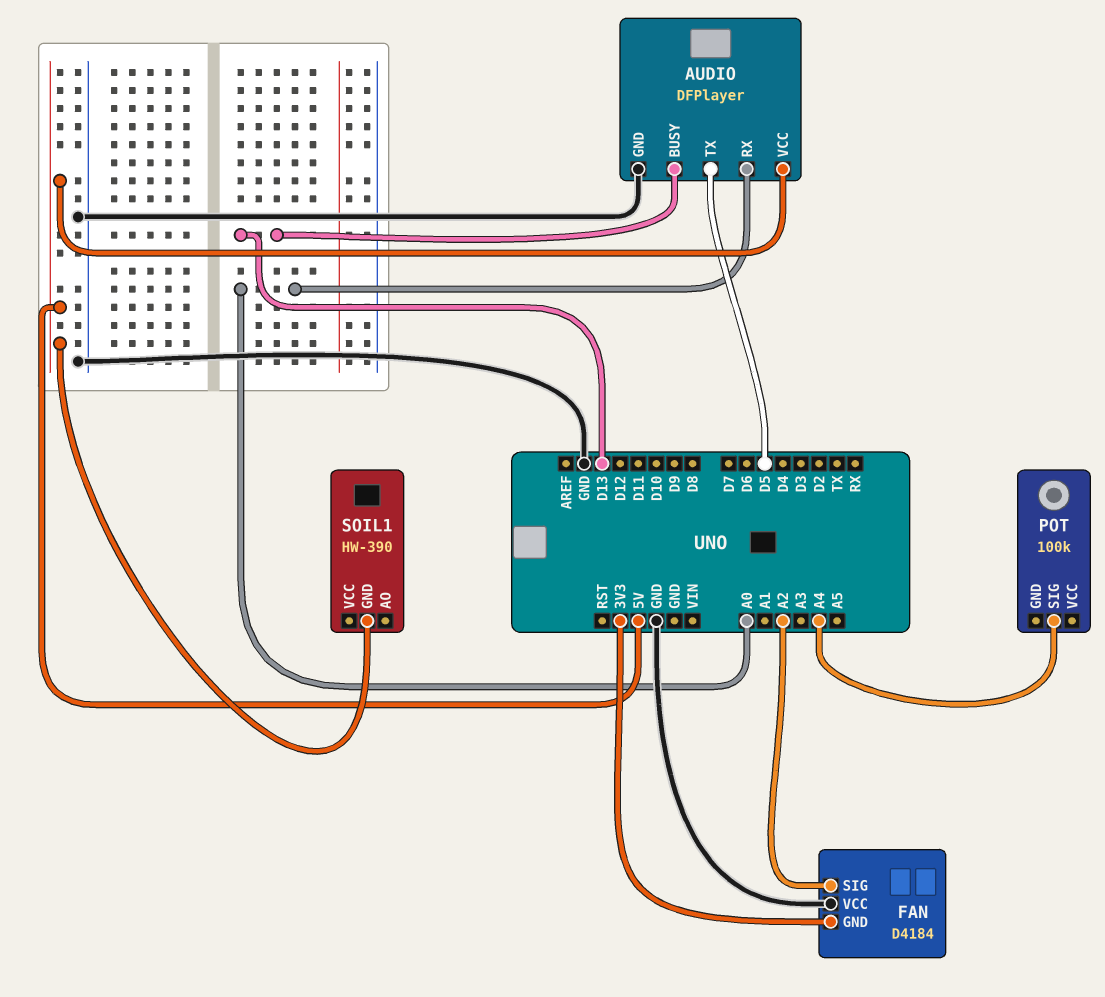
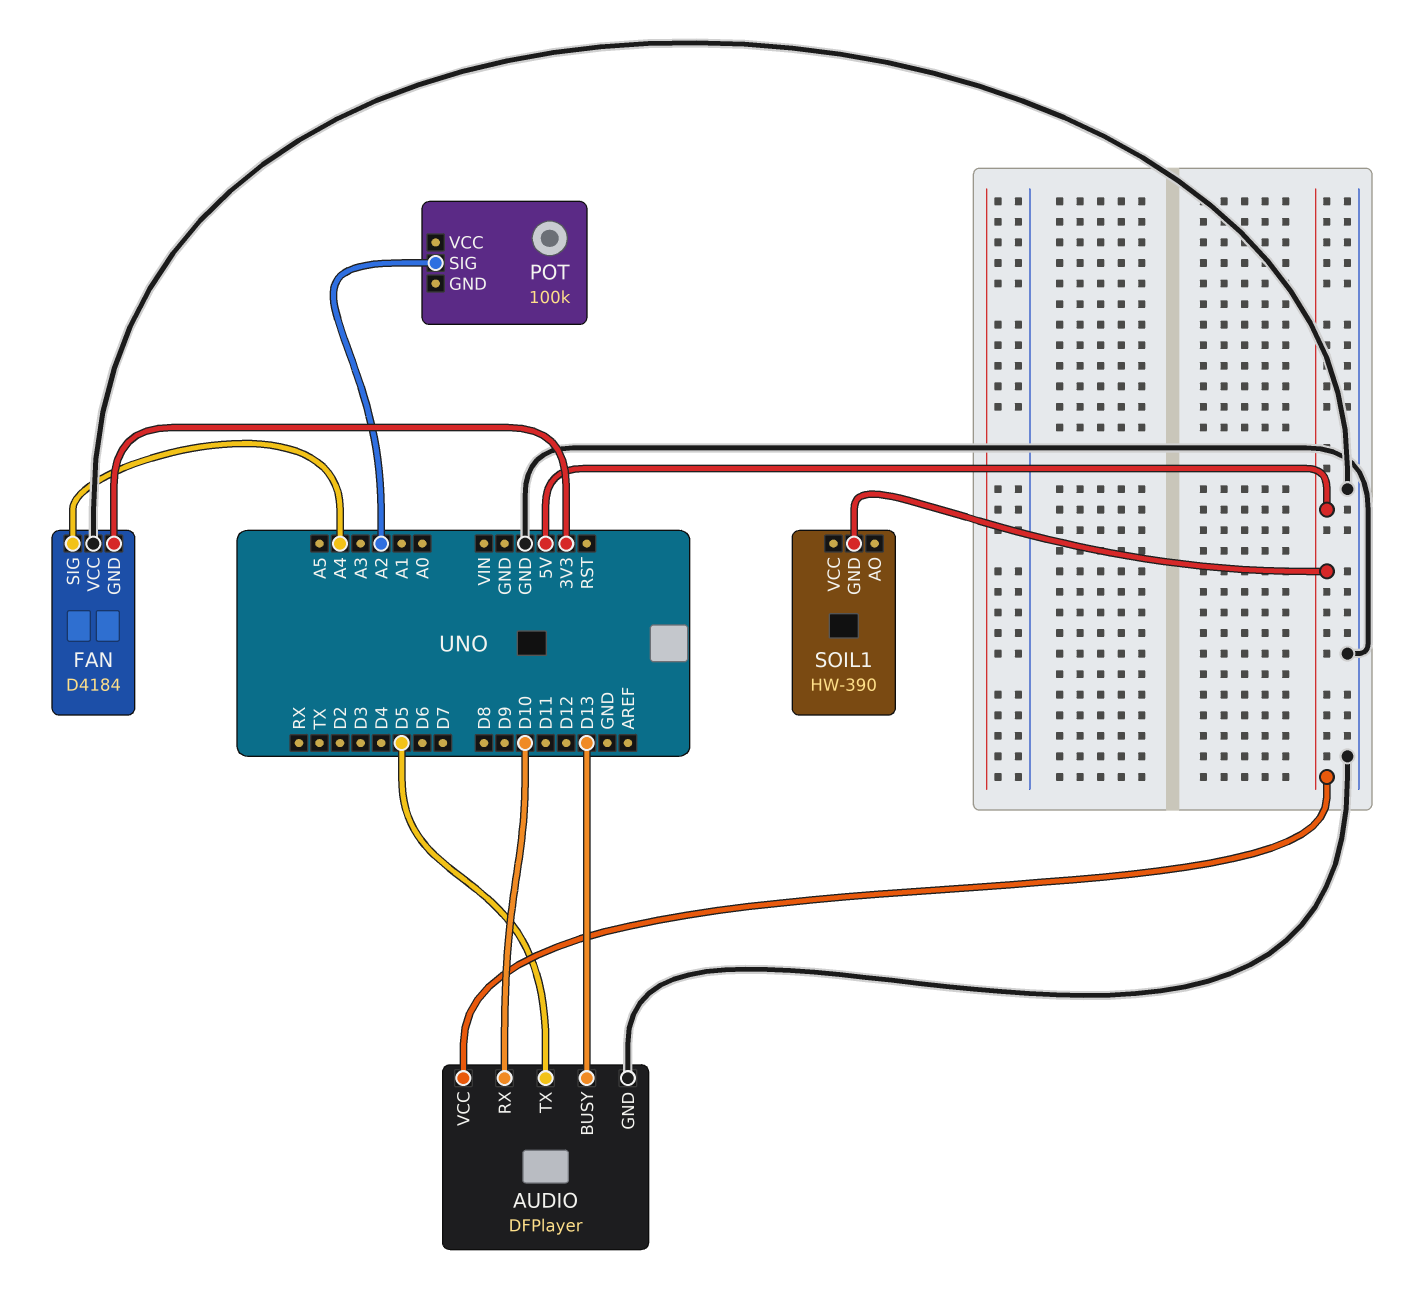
AUDIO pin RX: A0 -> D10
FAN pin SIG: A2 -> A4
POT pin SIG: A4 -> A2

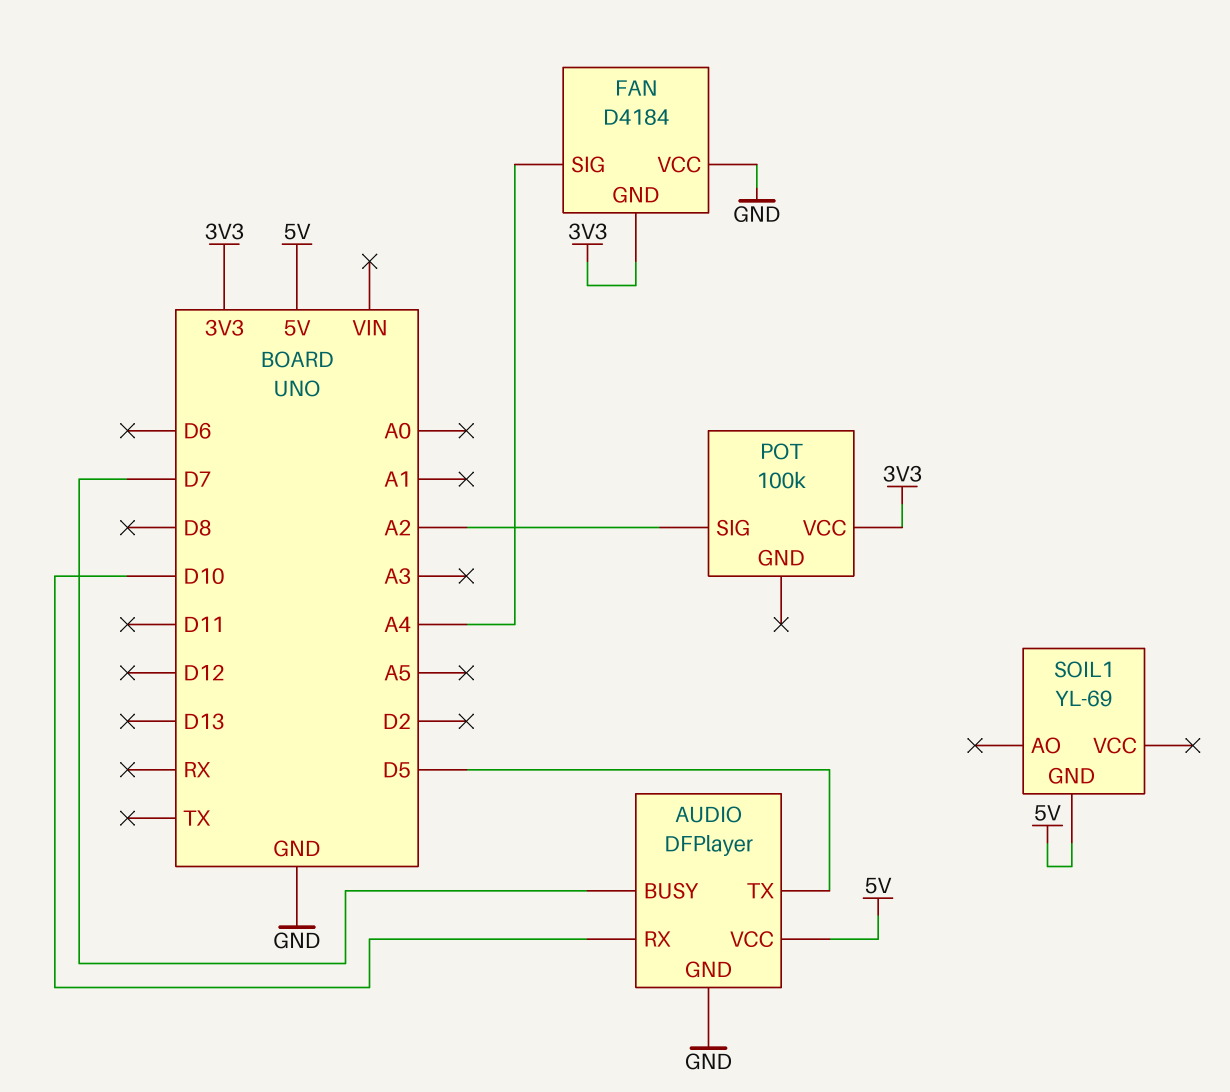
AUDIO pin BUSY: D13 -> D7
POT pin VCC: none -> 3V3
SOIL1: HW-390 -> YL-69

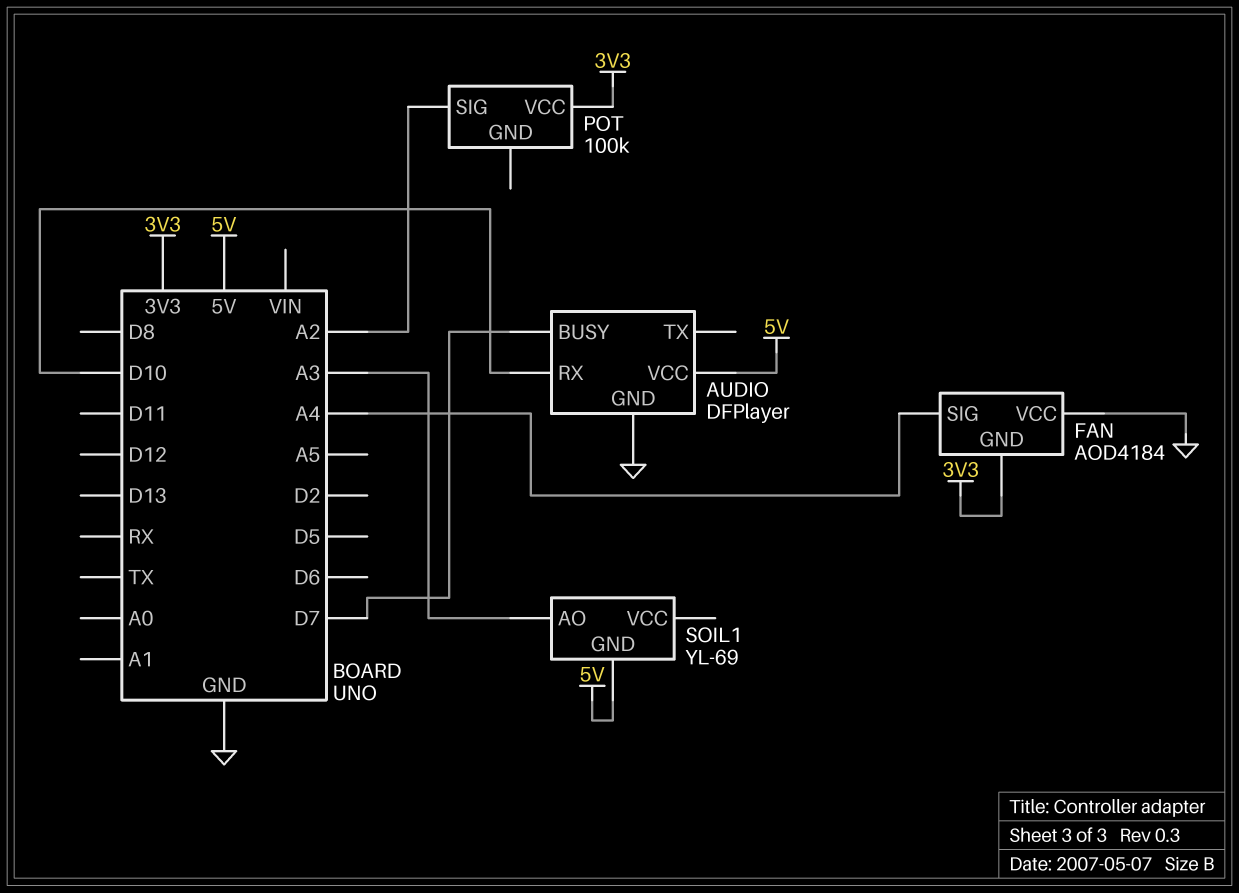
AUDIO pin TX: D5 -> none
FAN: D4184 -> AOD4184
SOIL1 pin AO: none -> A3

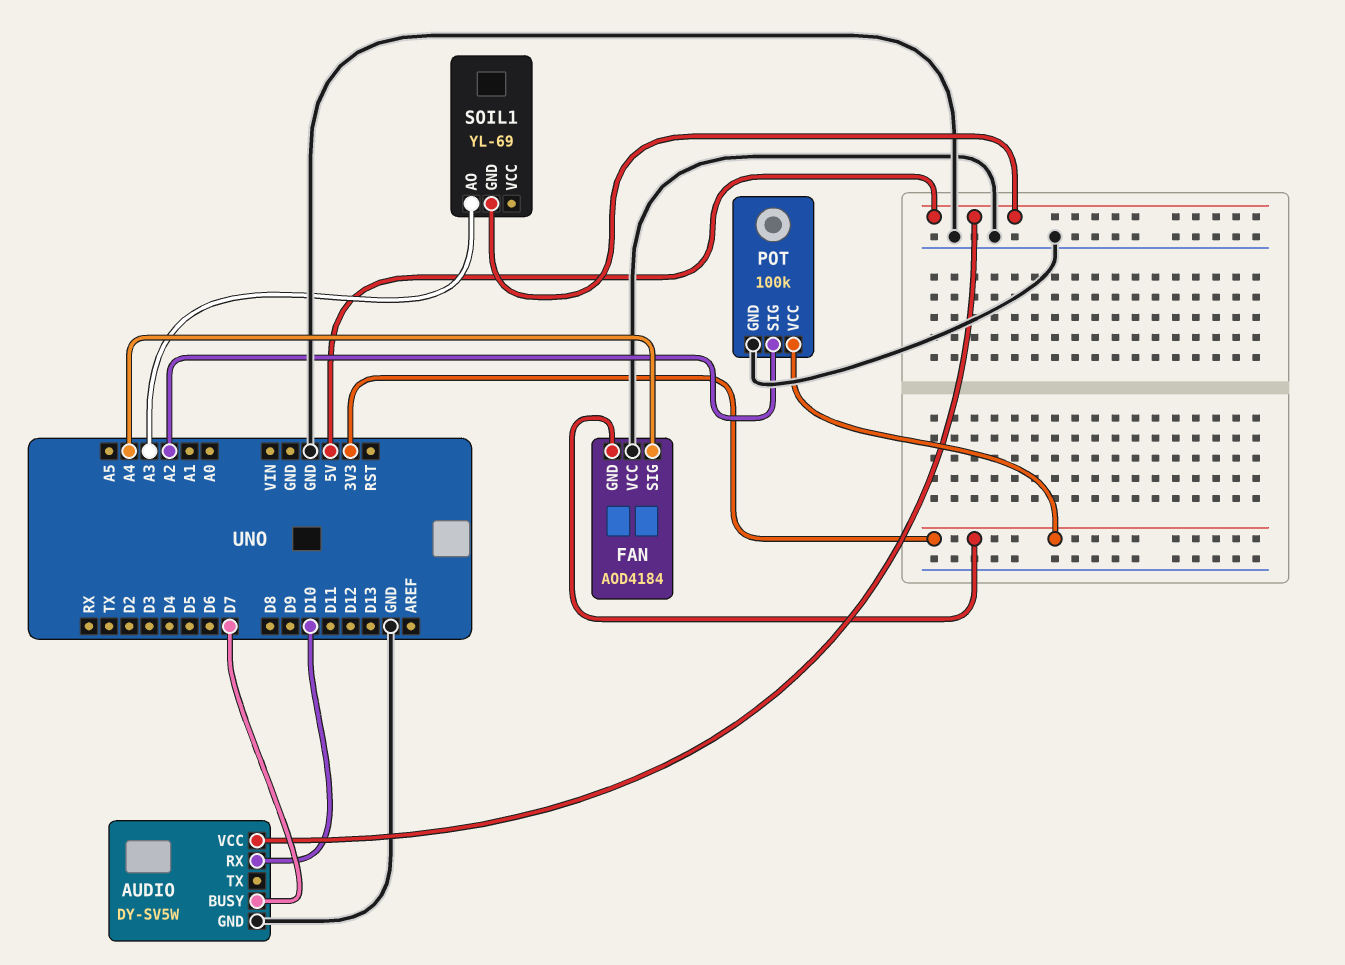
AUDIO: DFPlayer -> DY-SV5W
POT pin GND: none -> GND

